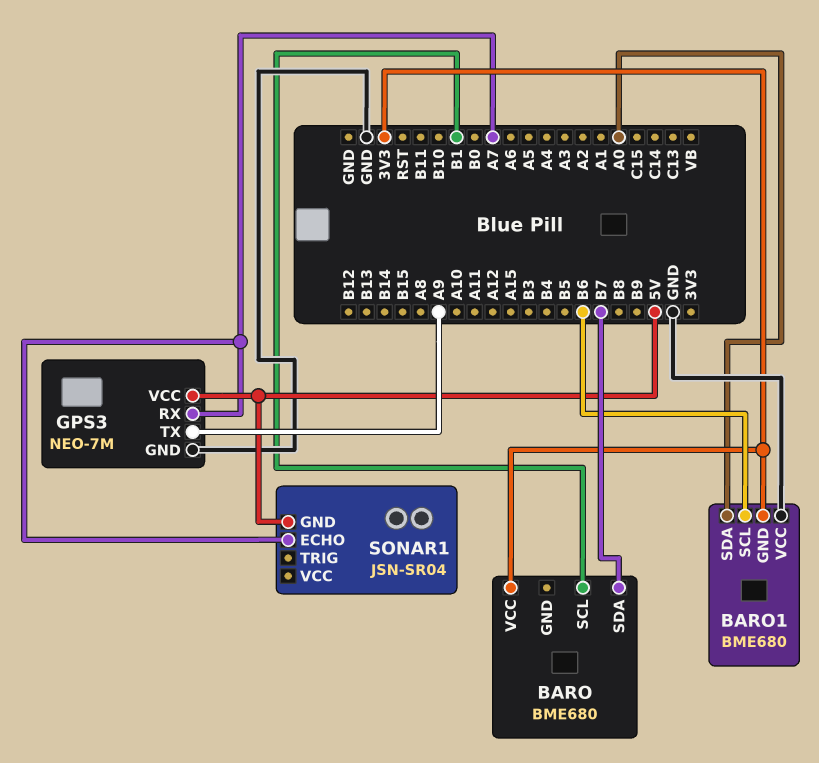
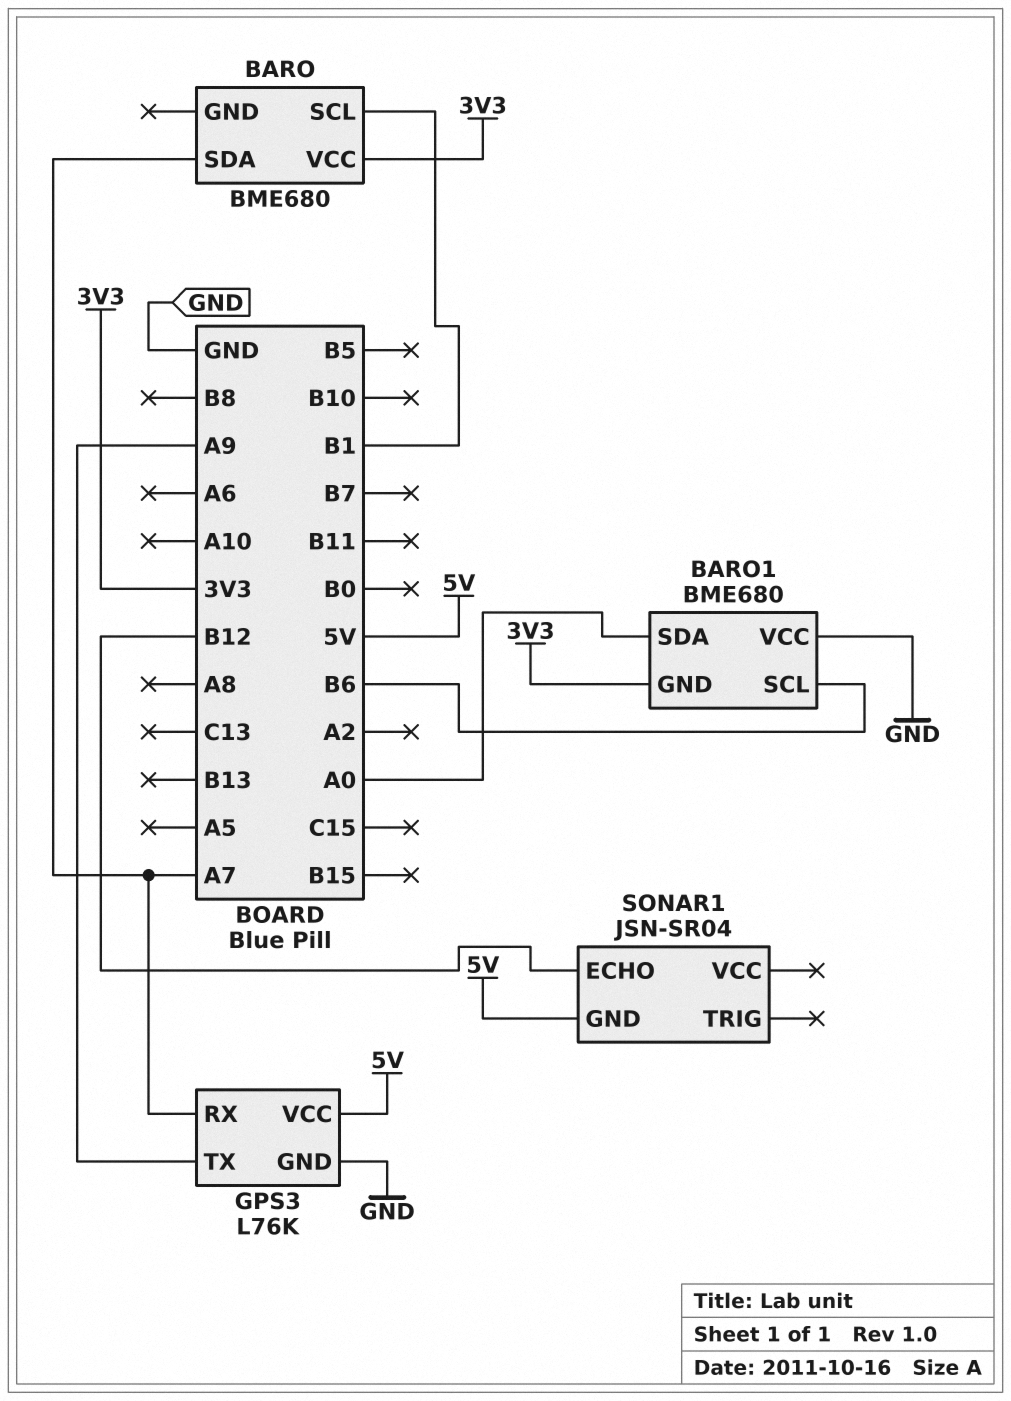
BARO pin SDA: B7 -> A7
GPS3: NEO-7M -> L76K
SONAR1 pin ECHO: A7 -> B12

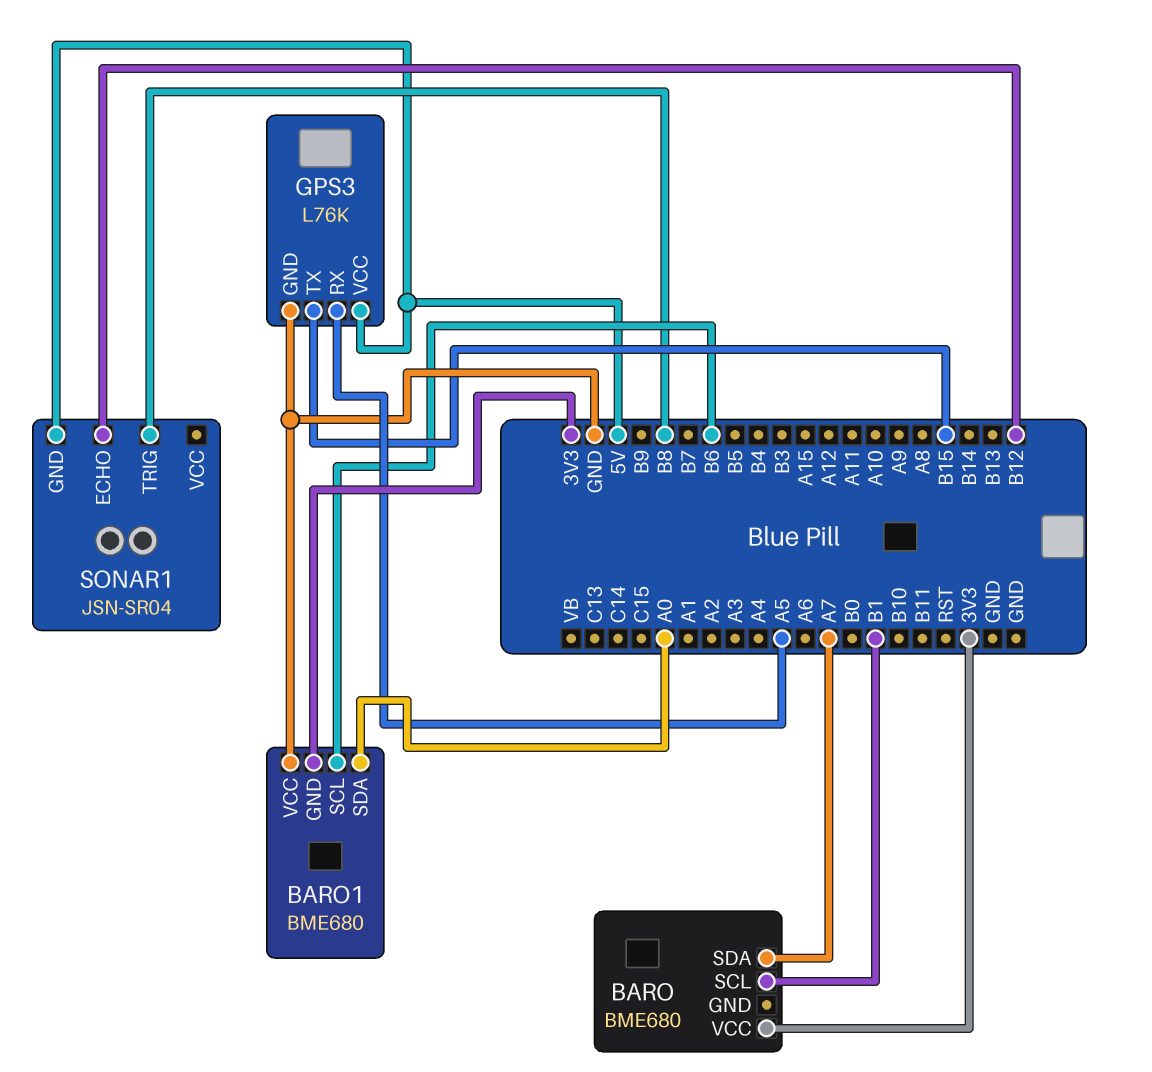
GPS3 pin RX: A7 -> A5
GPS3 pin TX: A9 -> B15
SONAR1 pin TRIG: none -> B8

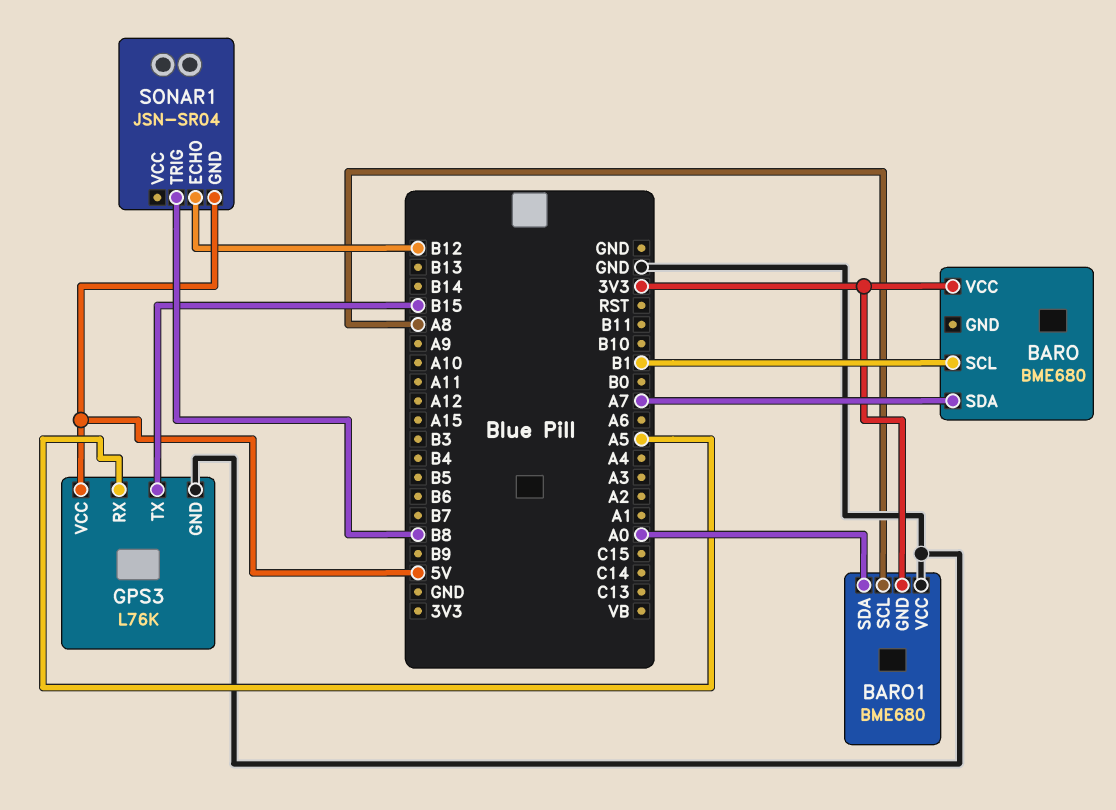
BARO1 pin SCL: B6 -> A8

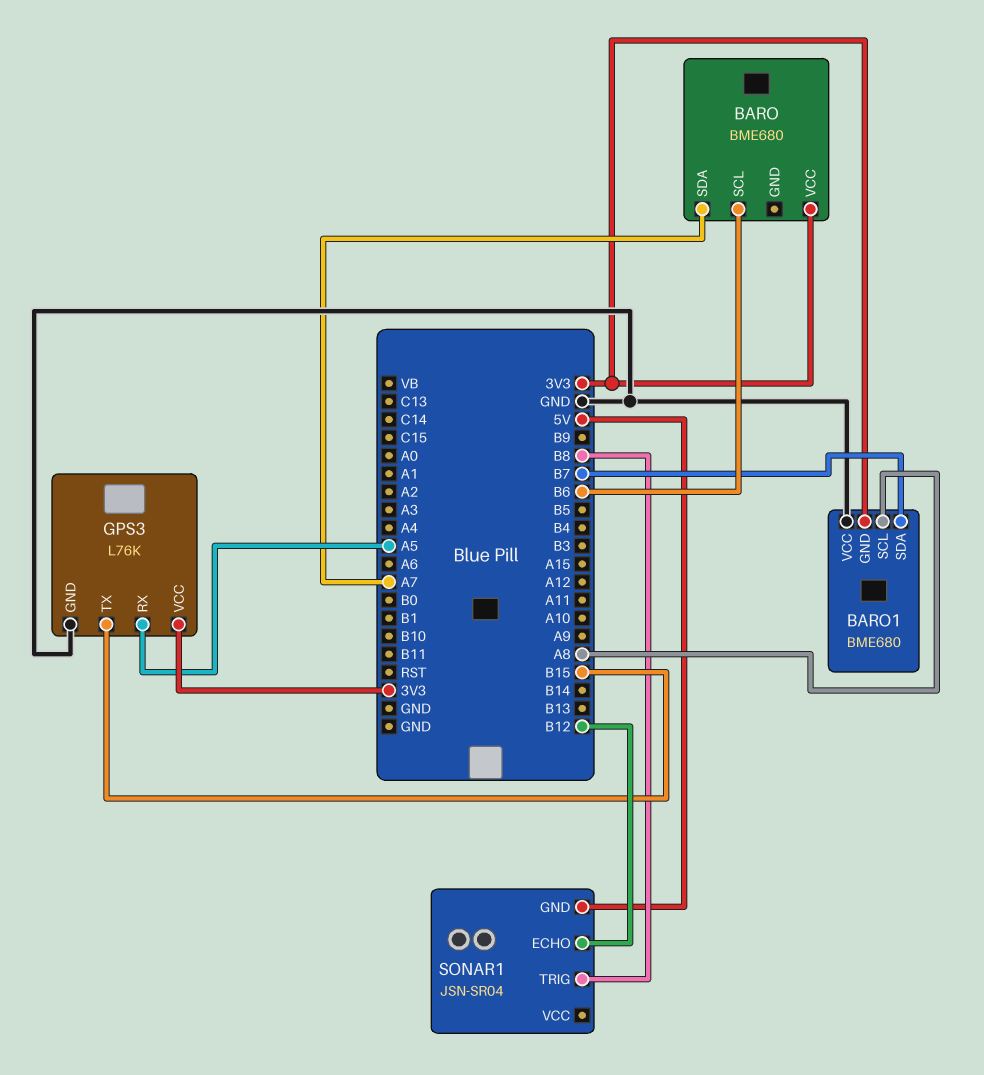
BARO pin SCL: B1 -> B6
BARO1 pin SDA: A0 -> B7
GPS3 pin VCC: 5V -> 3V3

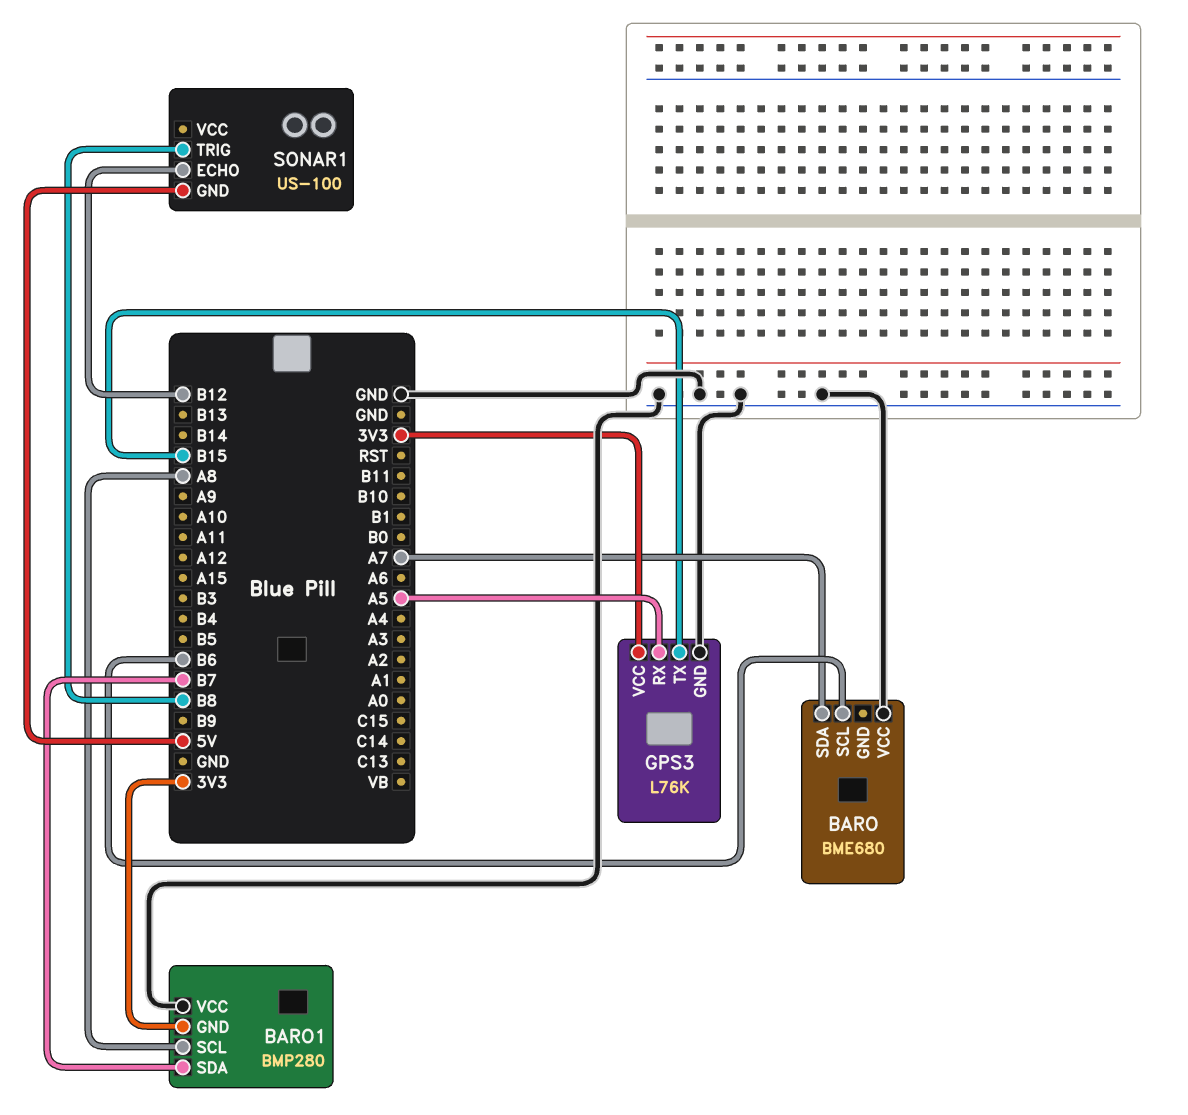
BARO pin VCC: 3V3 -> GND
BARO1: BME680 -> BMP280
SONAR1: JSN-SR04 -> US-100

